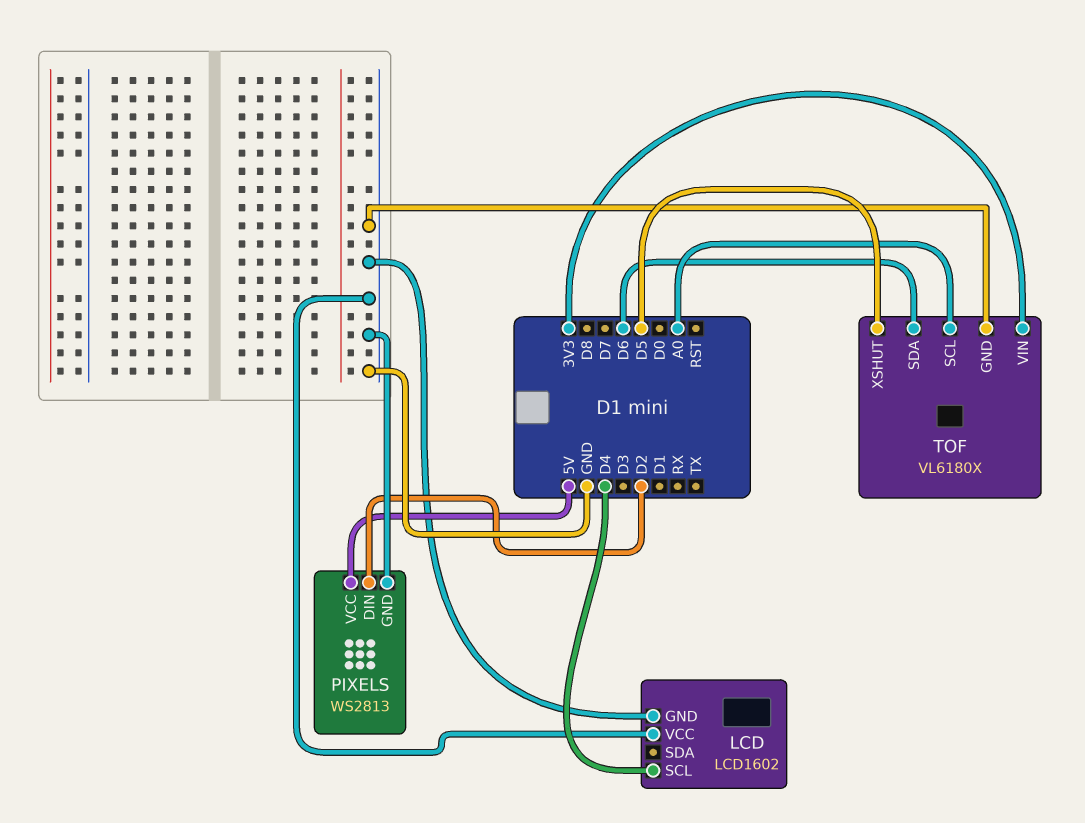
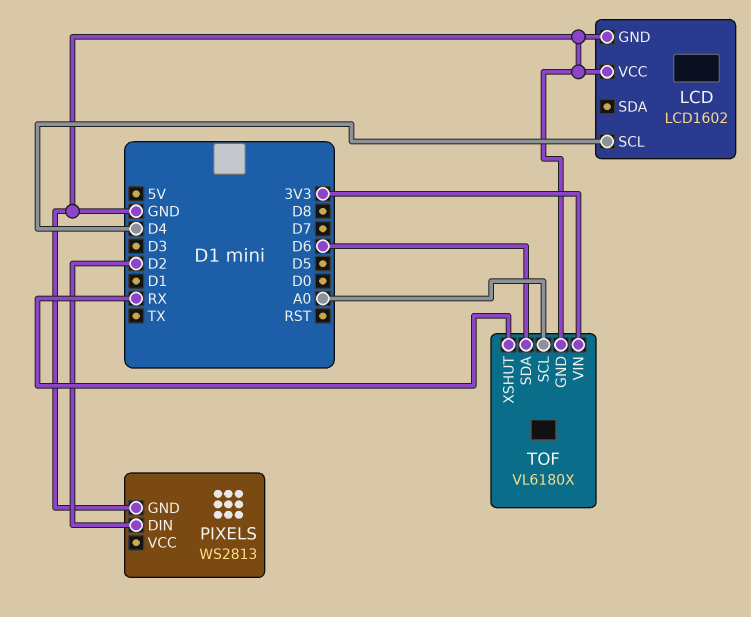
PIXELS pin VCC: 5V -> none
TOF pin XSHUT: D5 -> RX

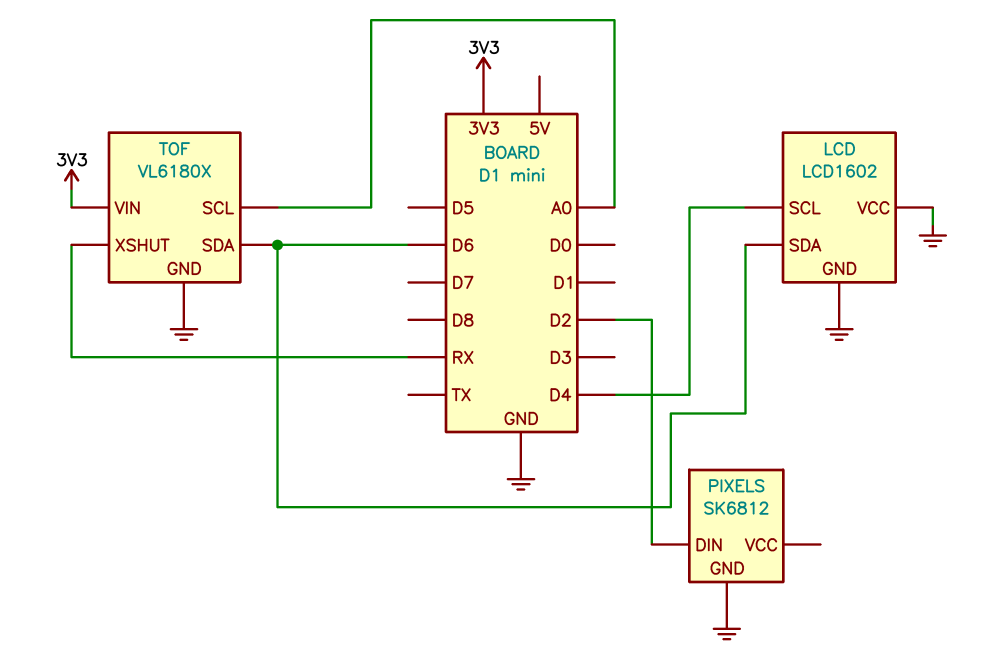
LCD pin SDA: none -> D6
PIXELS: WS2813 -> SK6812

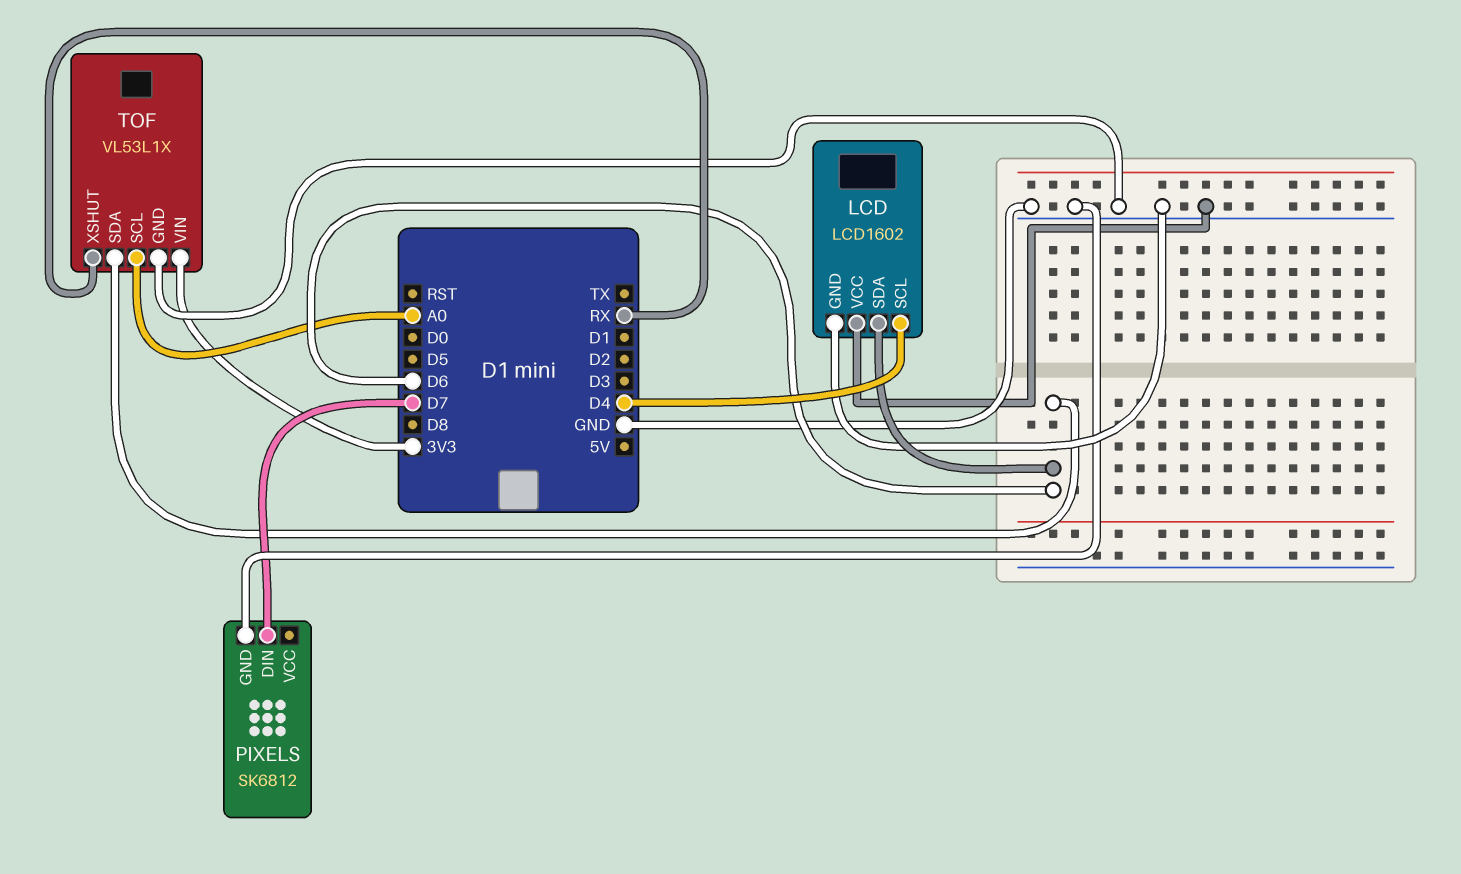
PIXELS pin DIN: D2 -> D7
TOF: VL6180X -> VL53L1X

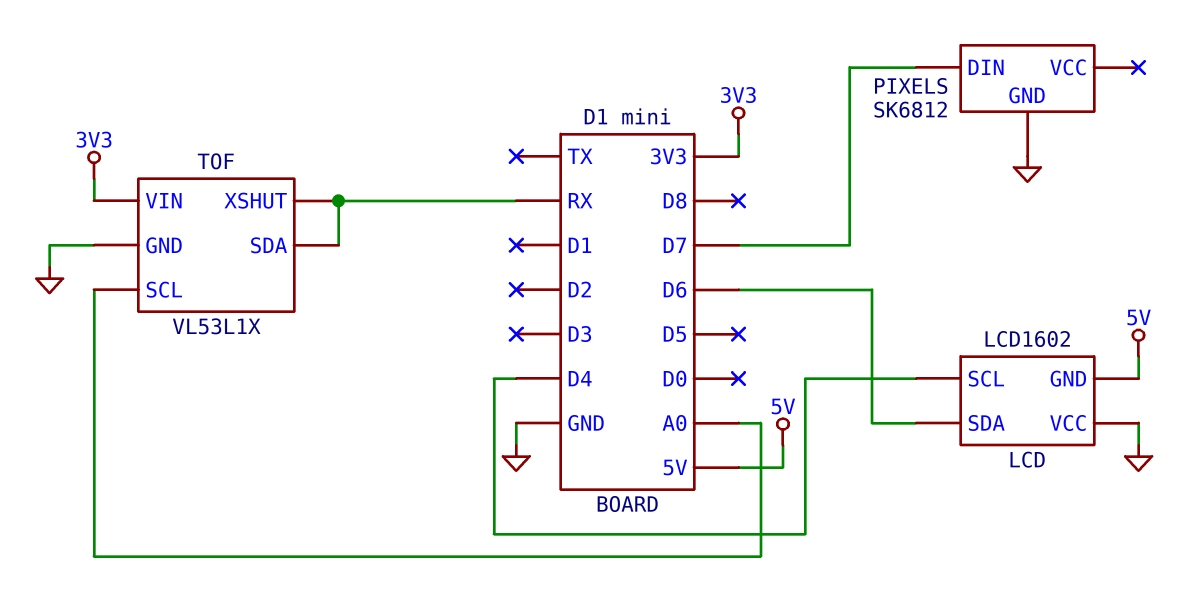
LCD pin GND: GND -> 5V
TOF pin SDA: D6 -> RX

